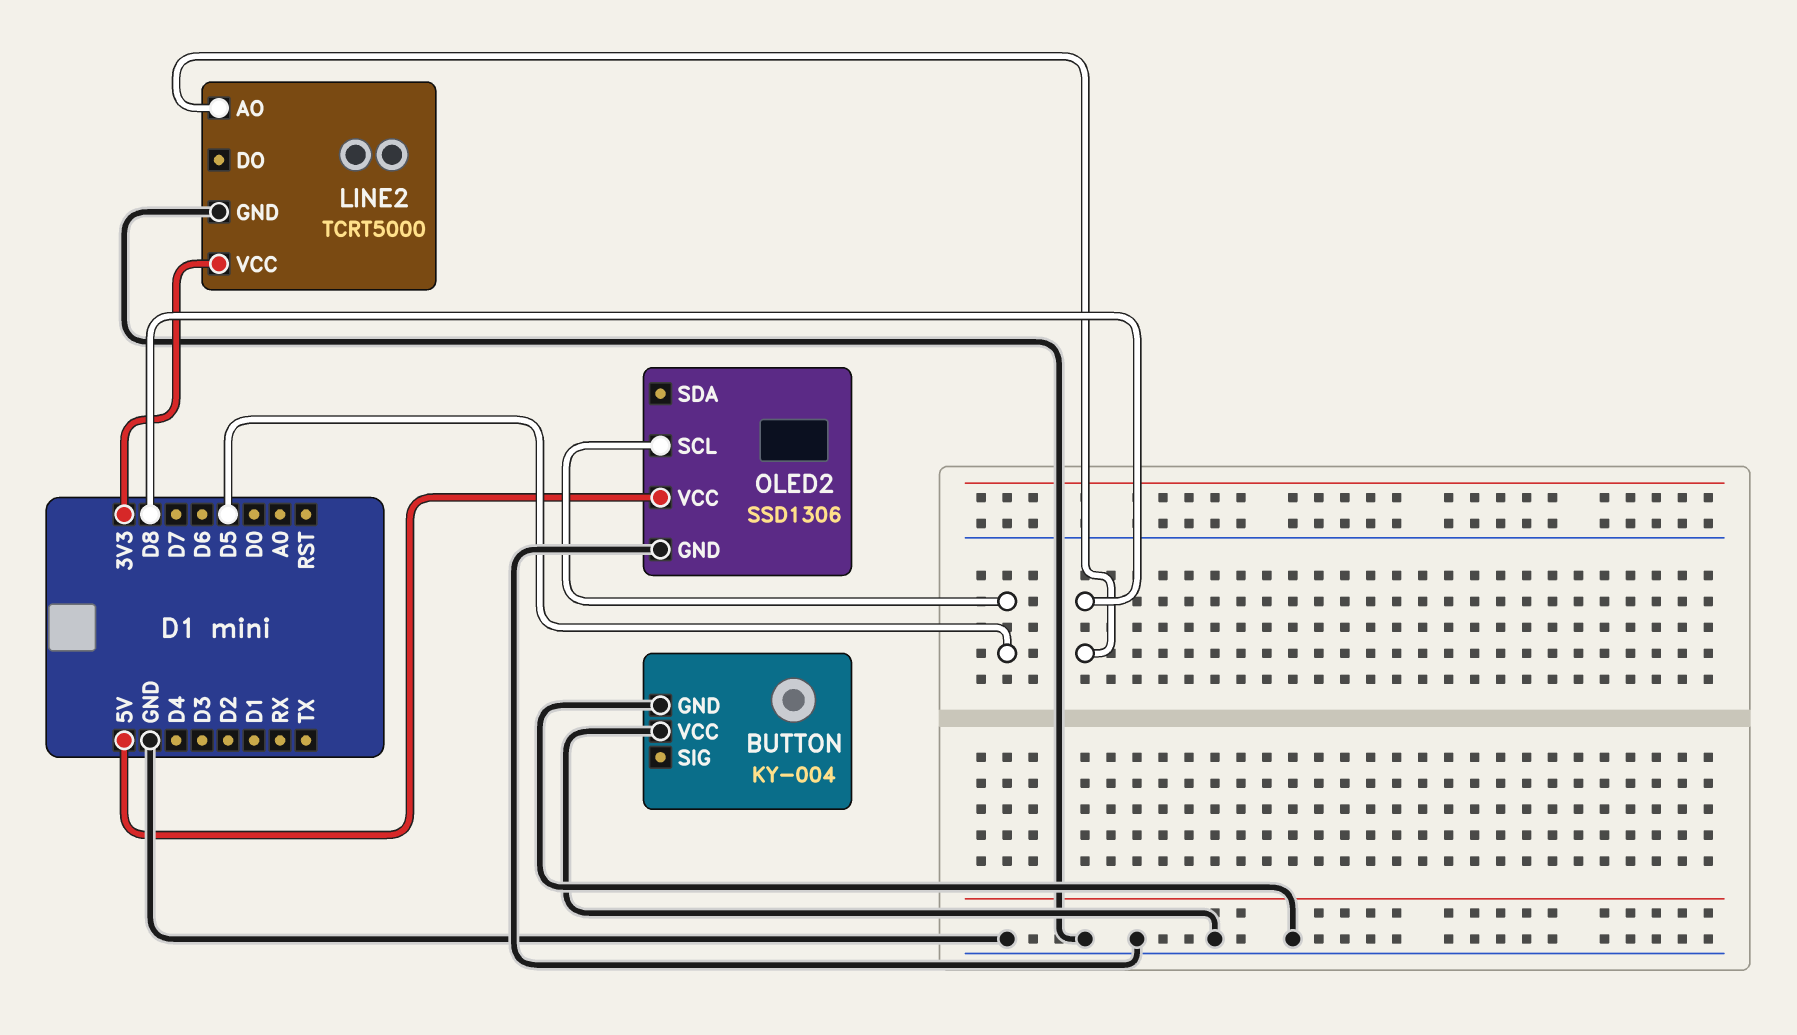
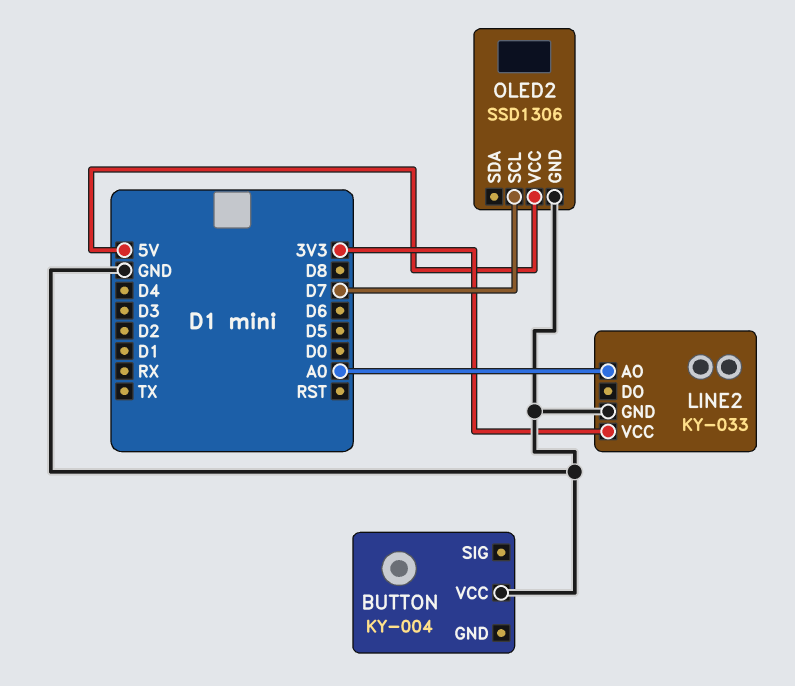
BUTTON pin GND: GND -> none
LINE2: TCRT5000 -> KY-033
LINE2 pin AO: D8 -> A0
OLED2 pin SCL: D5 -> D7

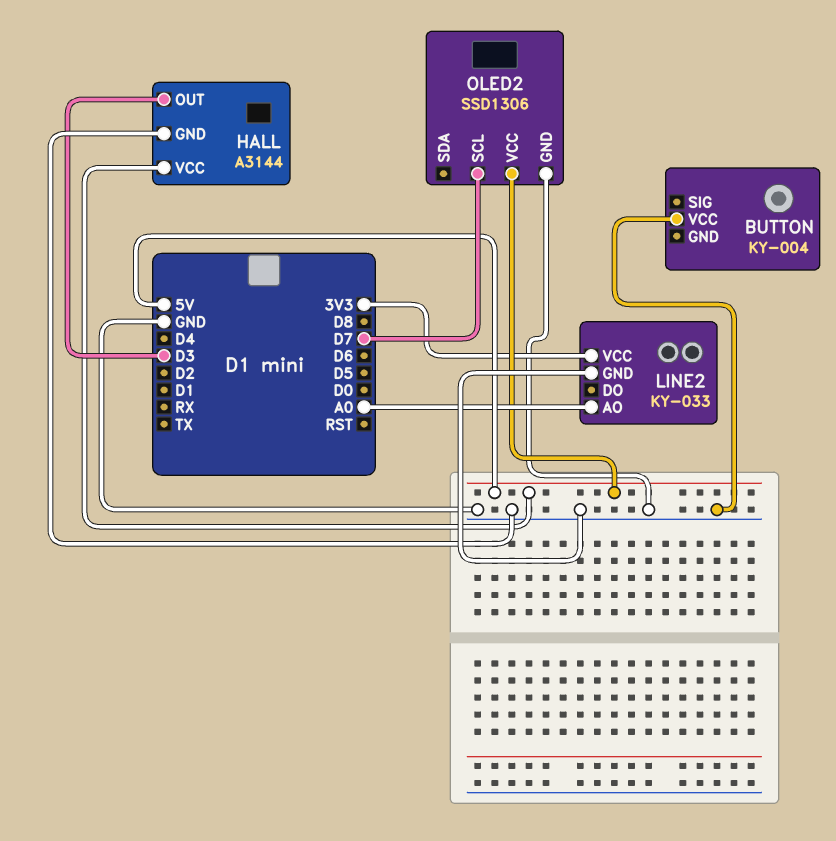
HALL: none -> A3144
HALL pin GND: none -> GND
HALL pin OUT: none -> D3
HALL pin VCC: none -> 5V

